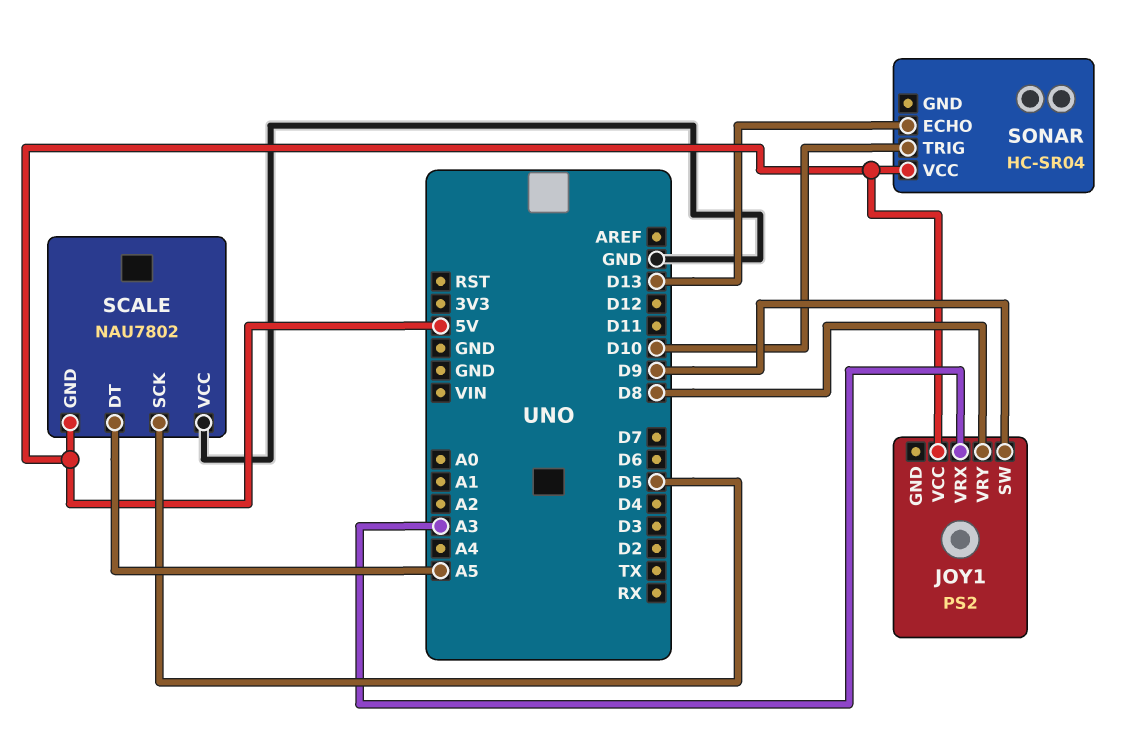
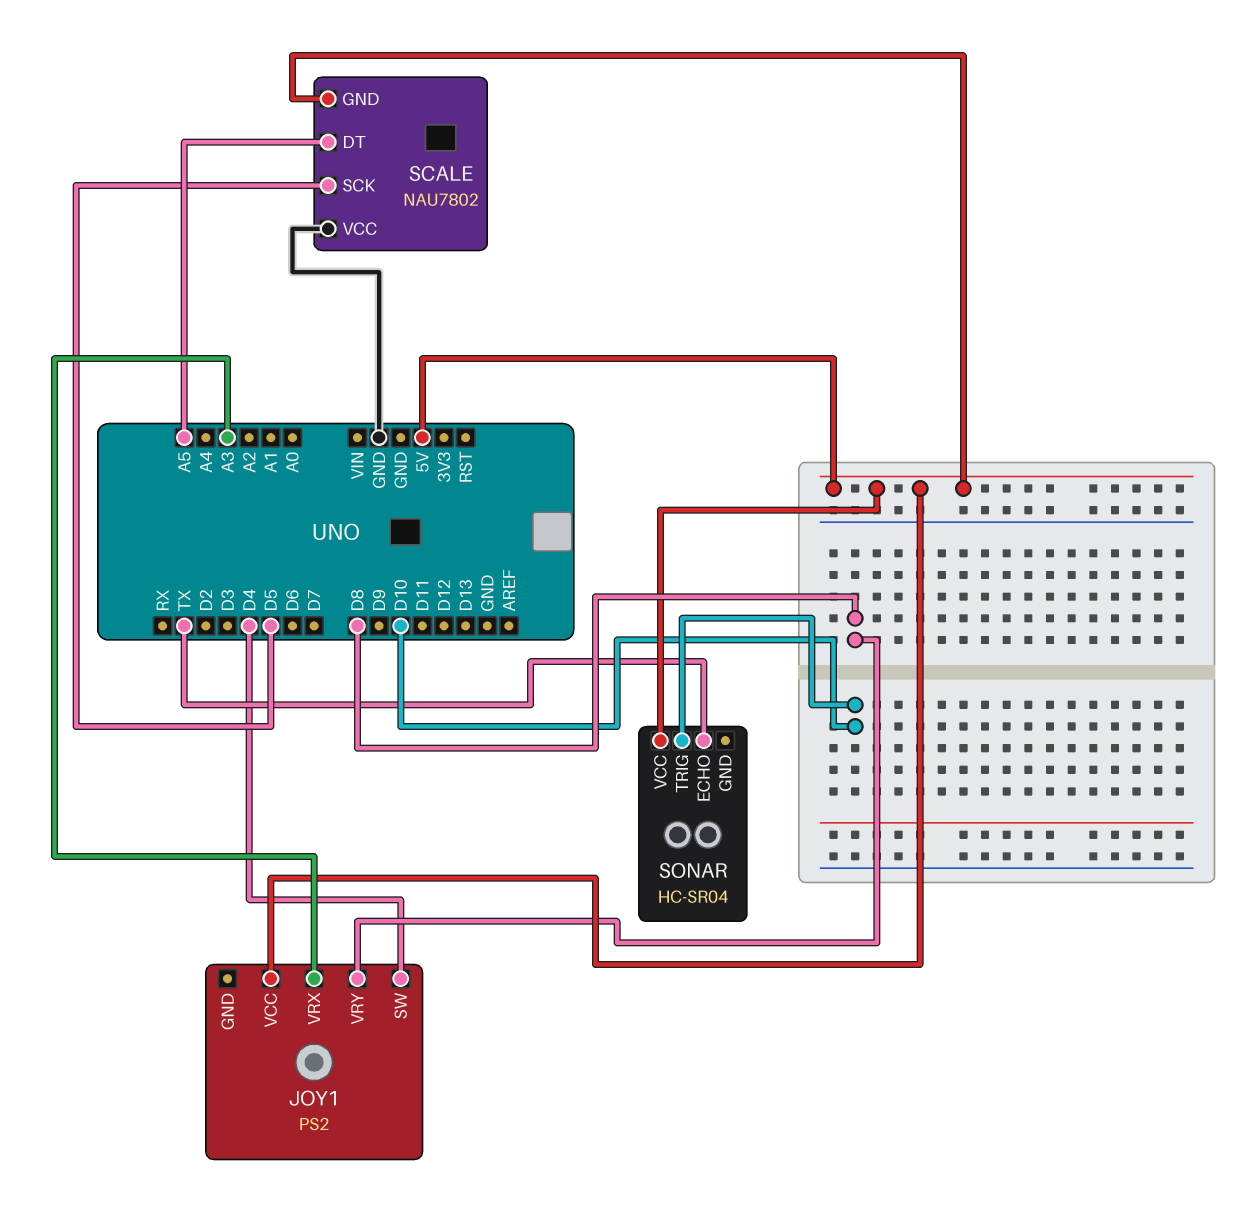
JOY1 pin SW: D9 -> D4
SONAR pin ECHO: D13 -> TX

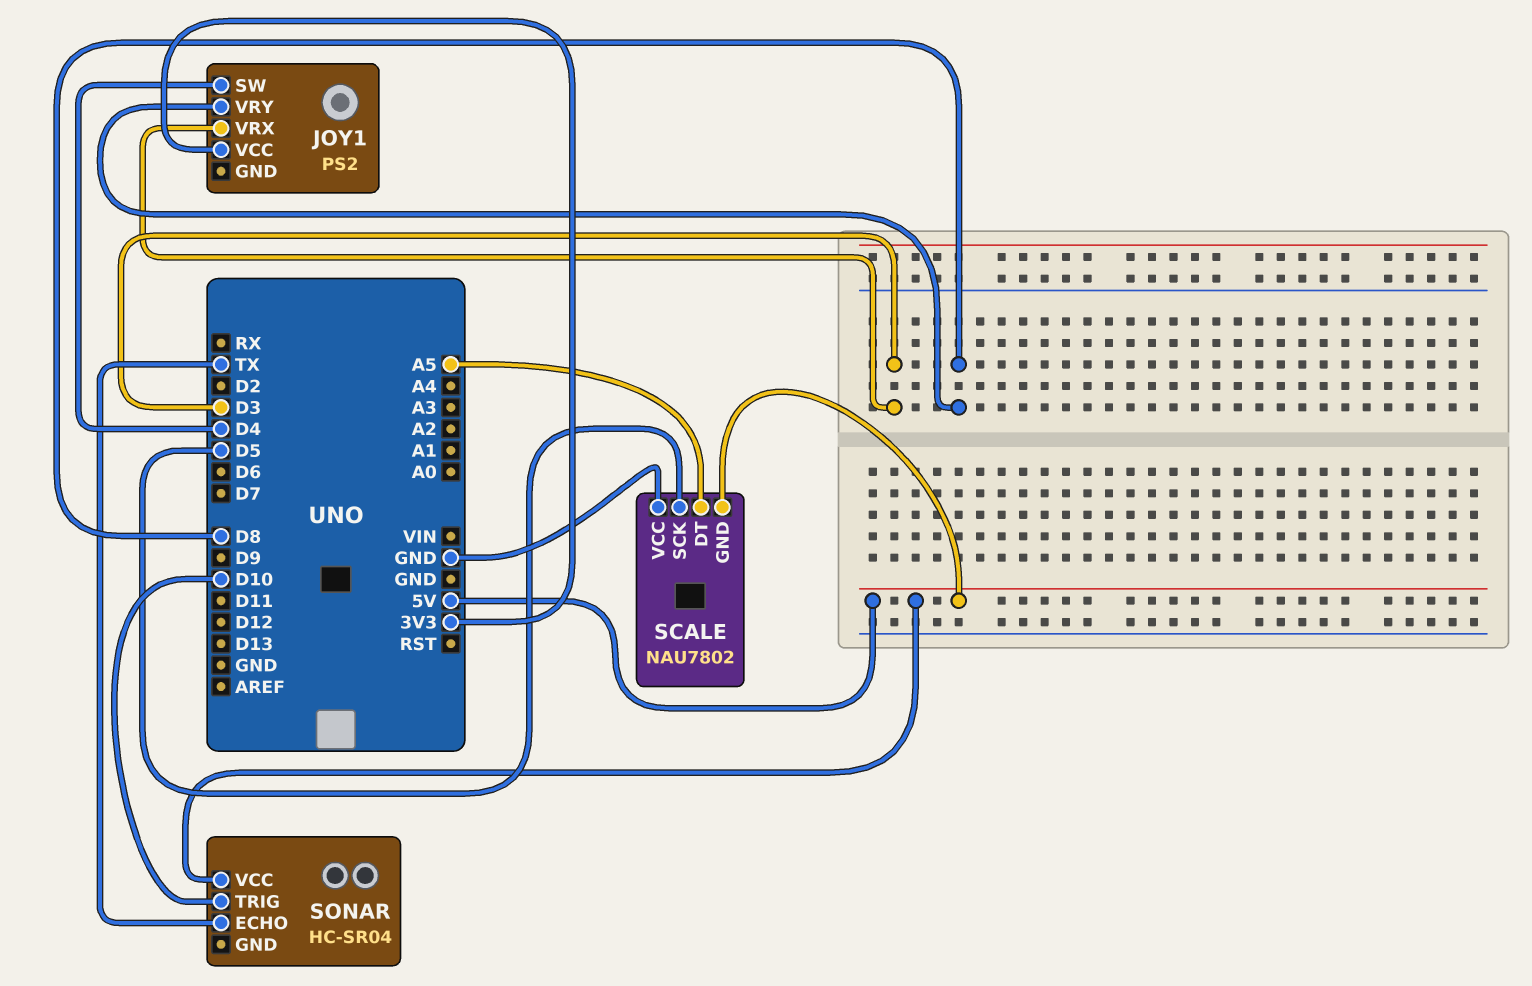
JOY1 pin VCC: 5V -> 3V3
JOY1 pin VRX: A3 -> D3

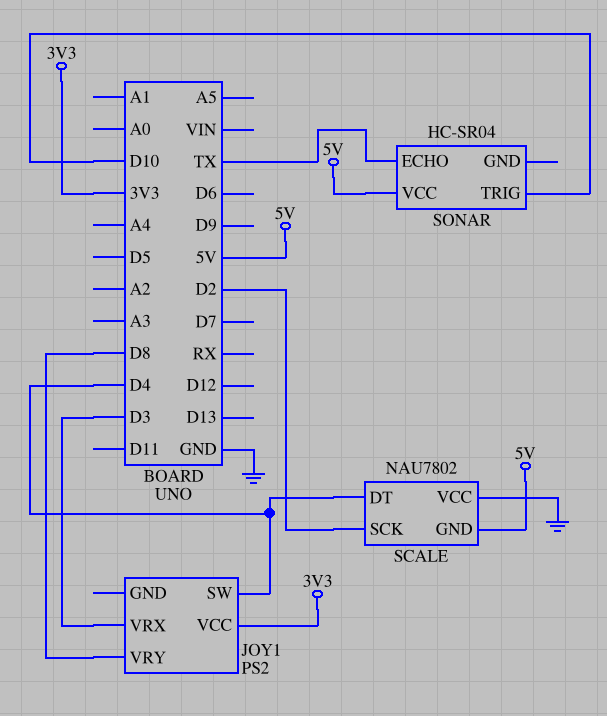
SCALE pin DT: A5 -> D4
SCALE pin SCK: D5 -> D2

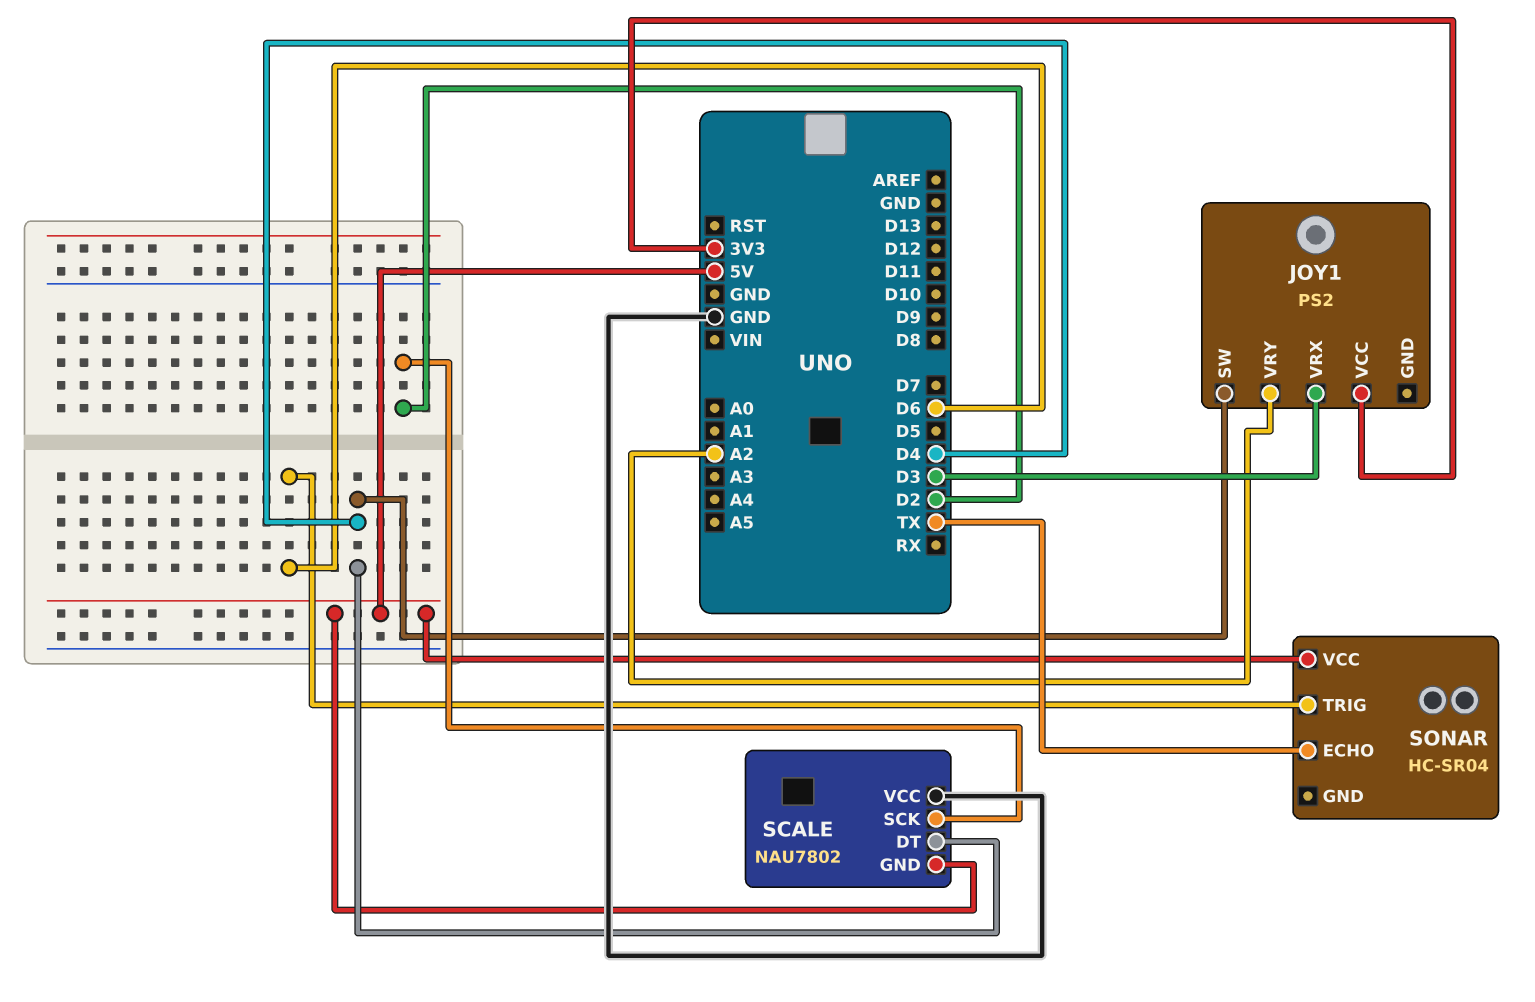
JOY1 pin VRY: D8 -> A2
SONAR pin TRIG: D10 -> D6

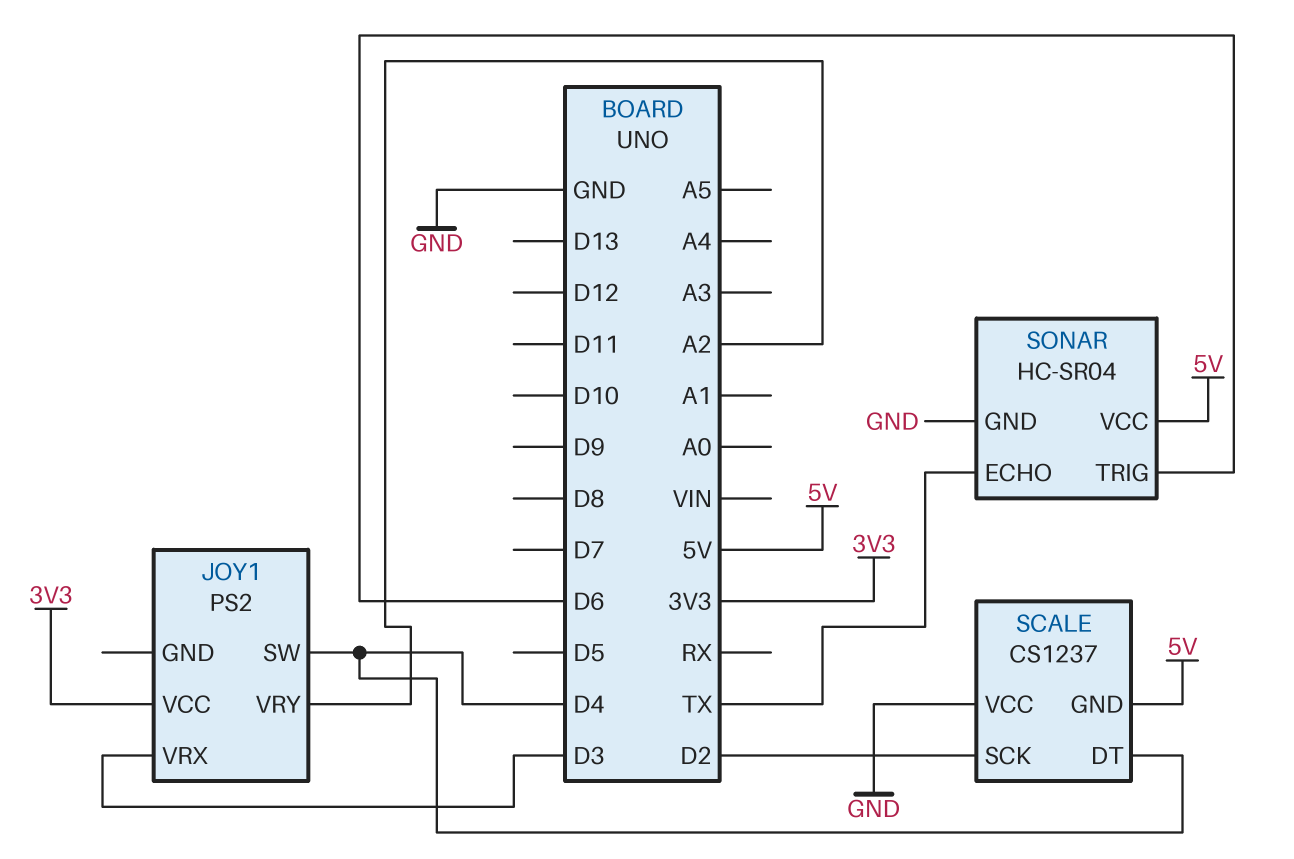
SCALE: NAU7802 -> CS1237
SONAR pin GND: none -> GND

